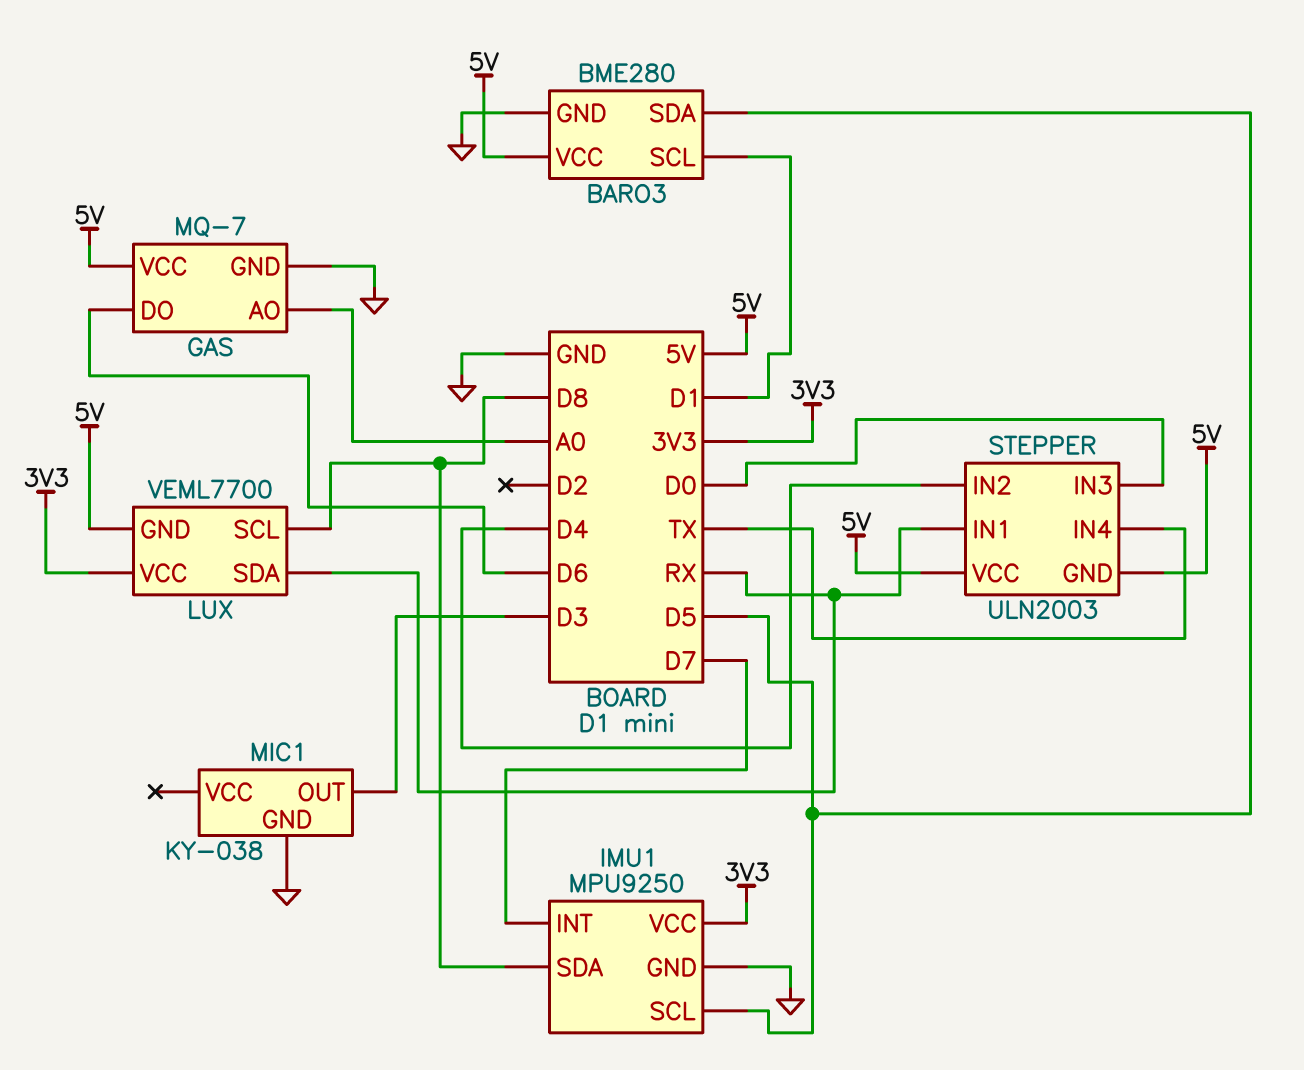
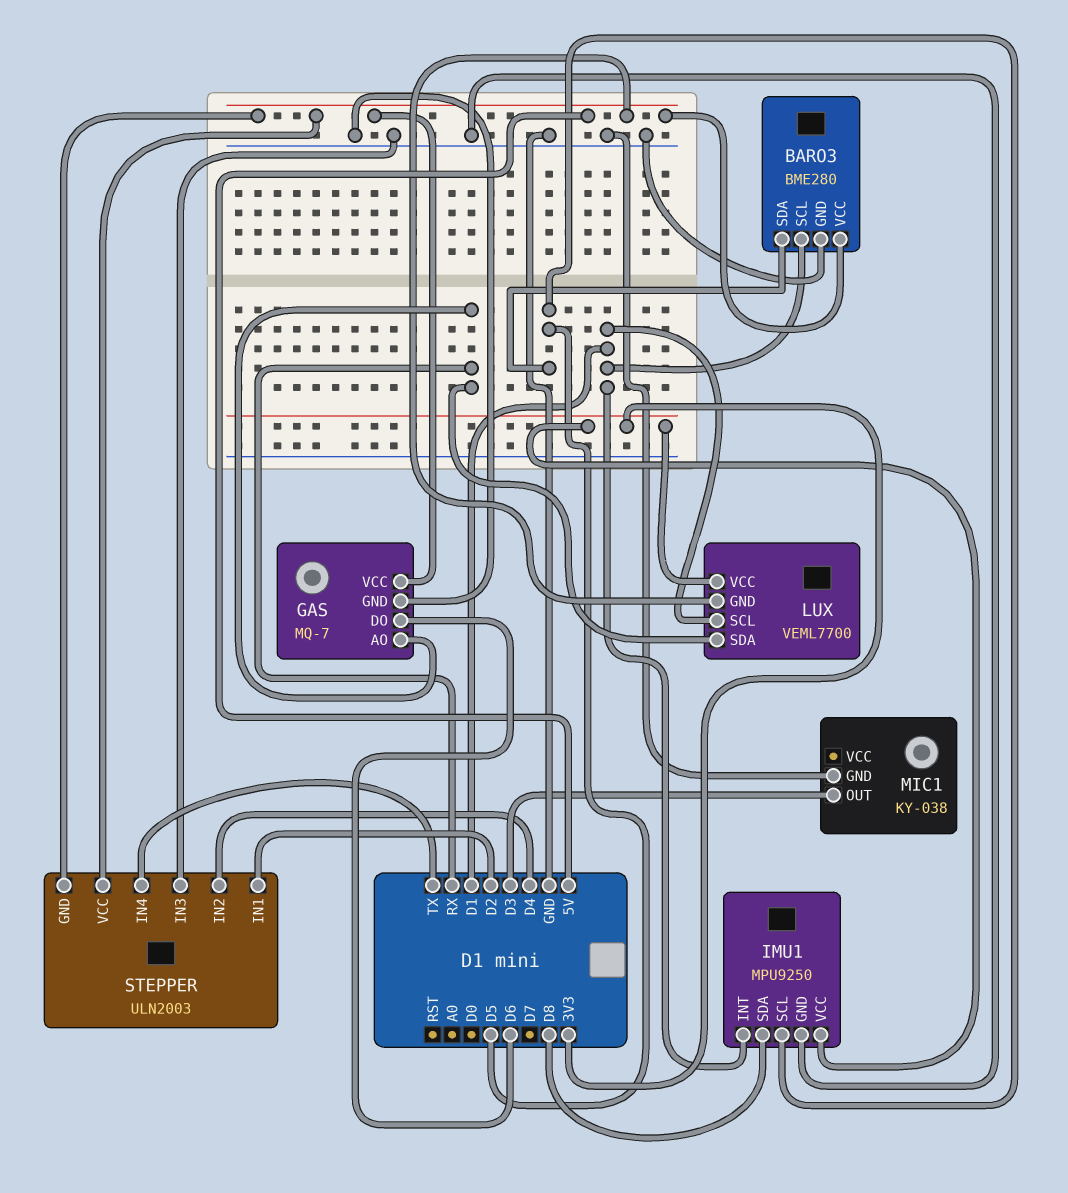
GAS pin AO: A0 -> RX
IMU1 pin INT: D7 -> D1
LUX pin SCL: D8 -> D1
STEPPER pin IN1: RX -> D2
STEPPER pin IN3: D0 -> GND

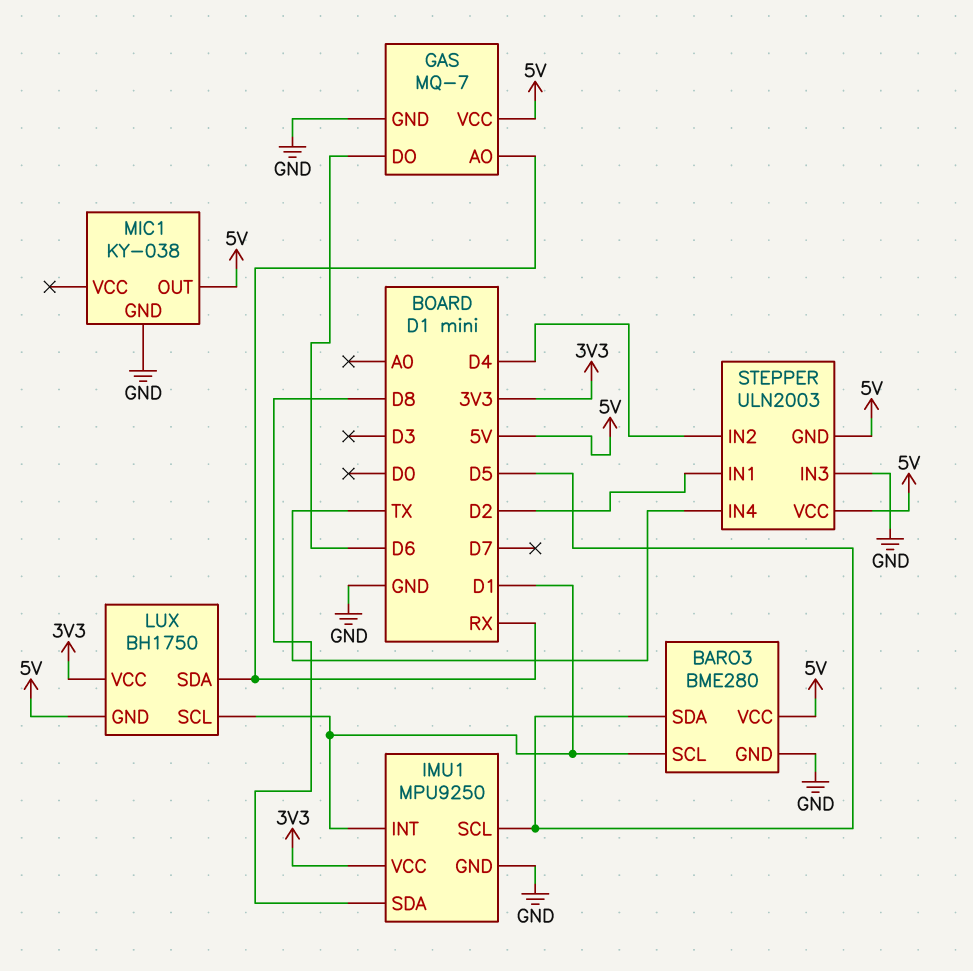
LUX: VEML7700 -> BH1750
MIC1 pin OUT: D3 -> 5V

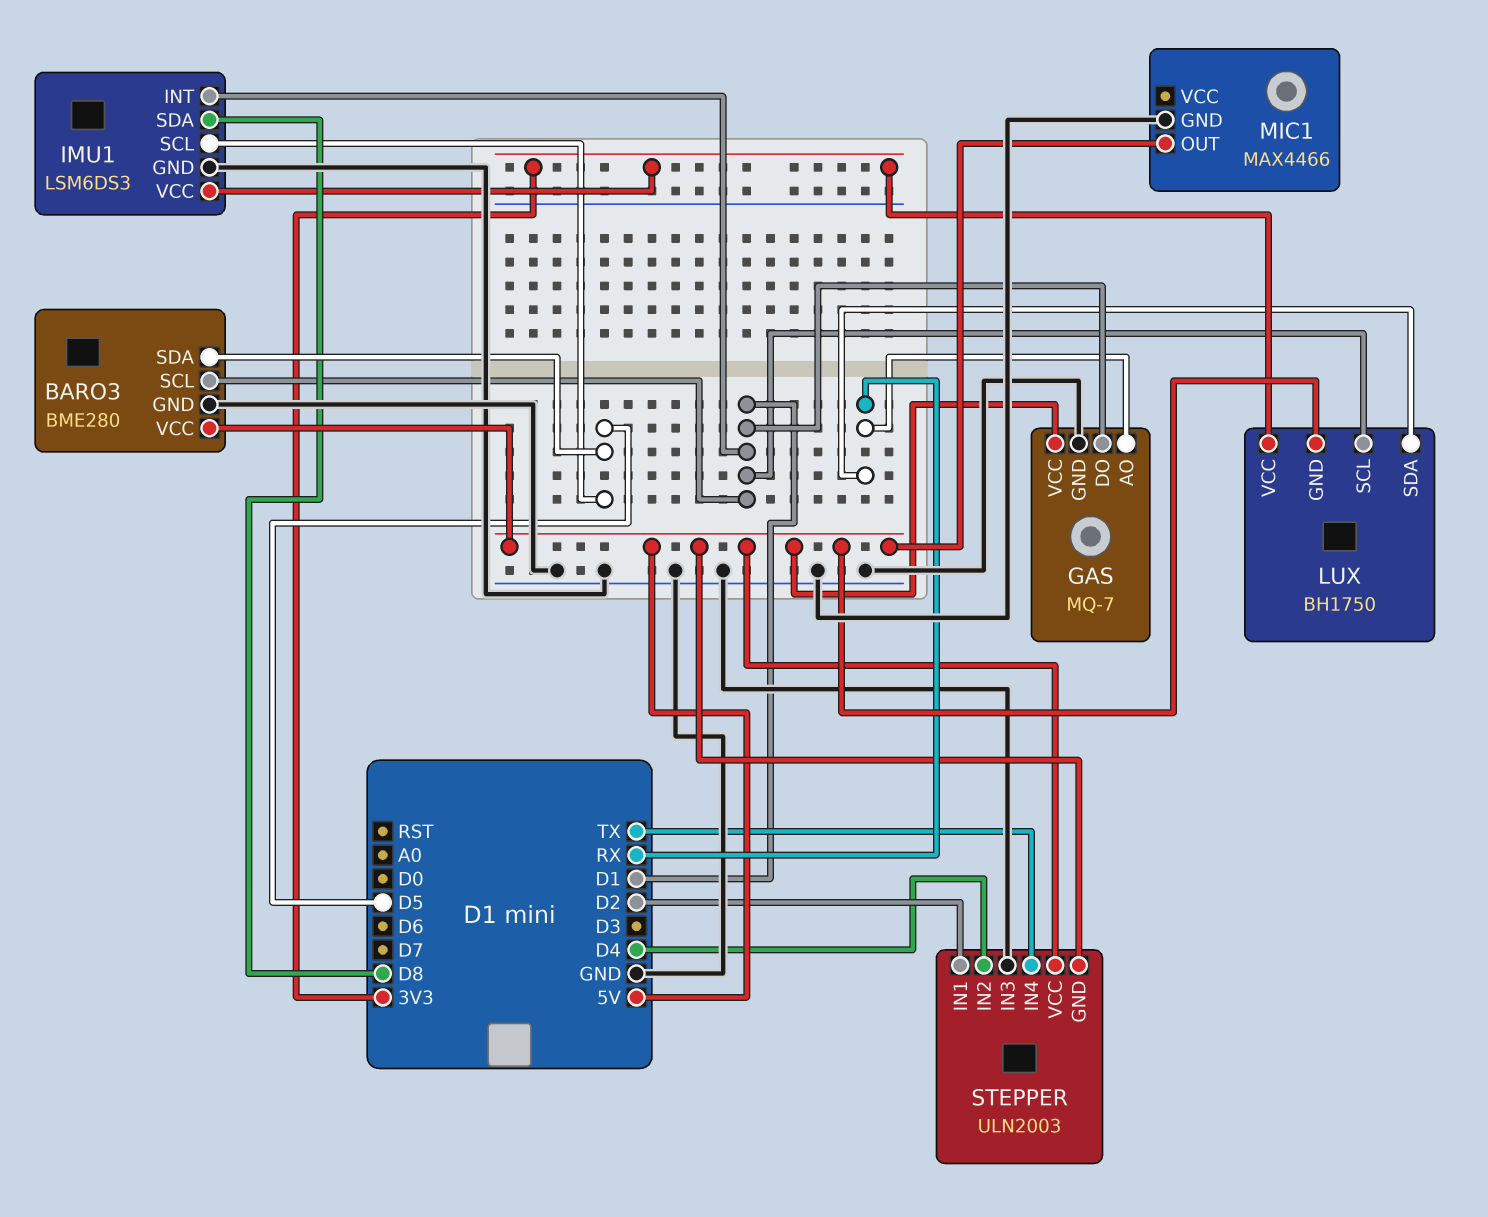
GAS pin DO: D6 -> D1
IMU1: MPU9250 -> LSM6DS3
MIC1: KY-038 -> MAX4466

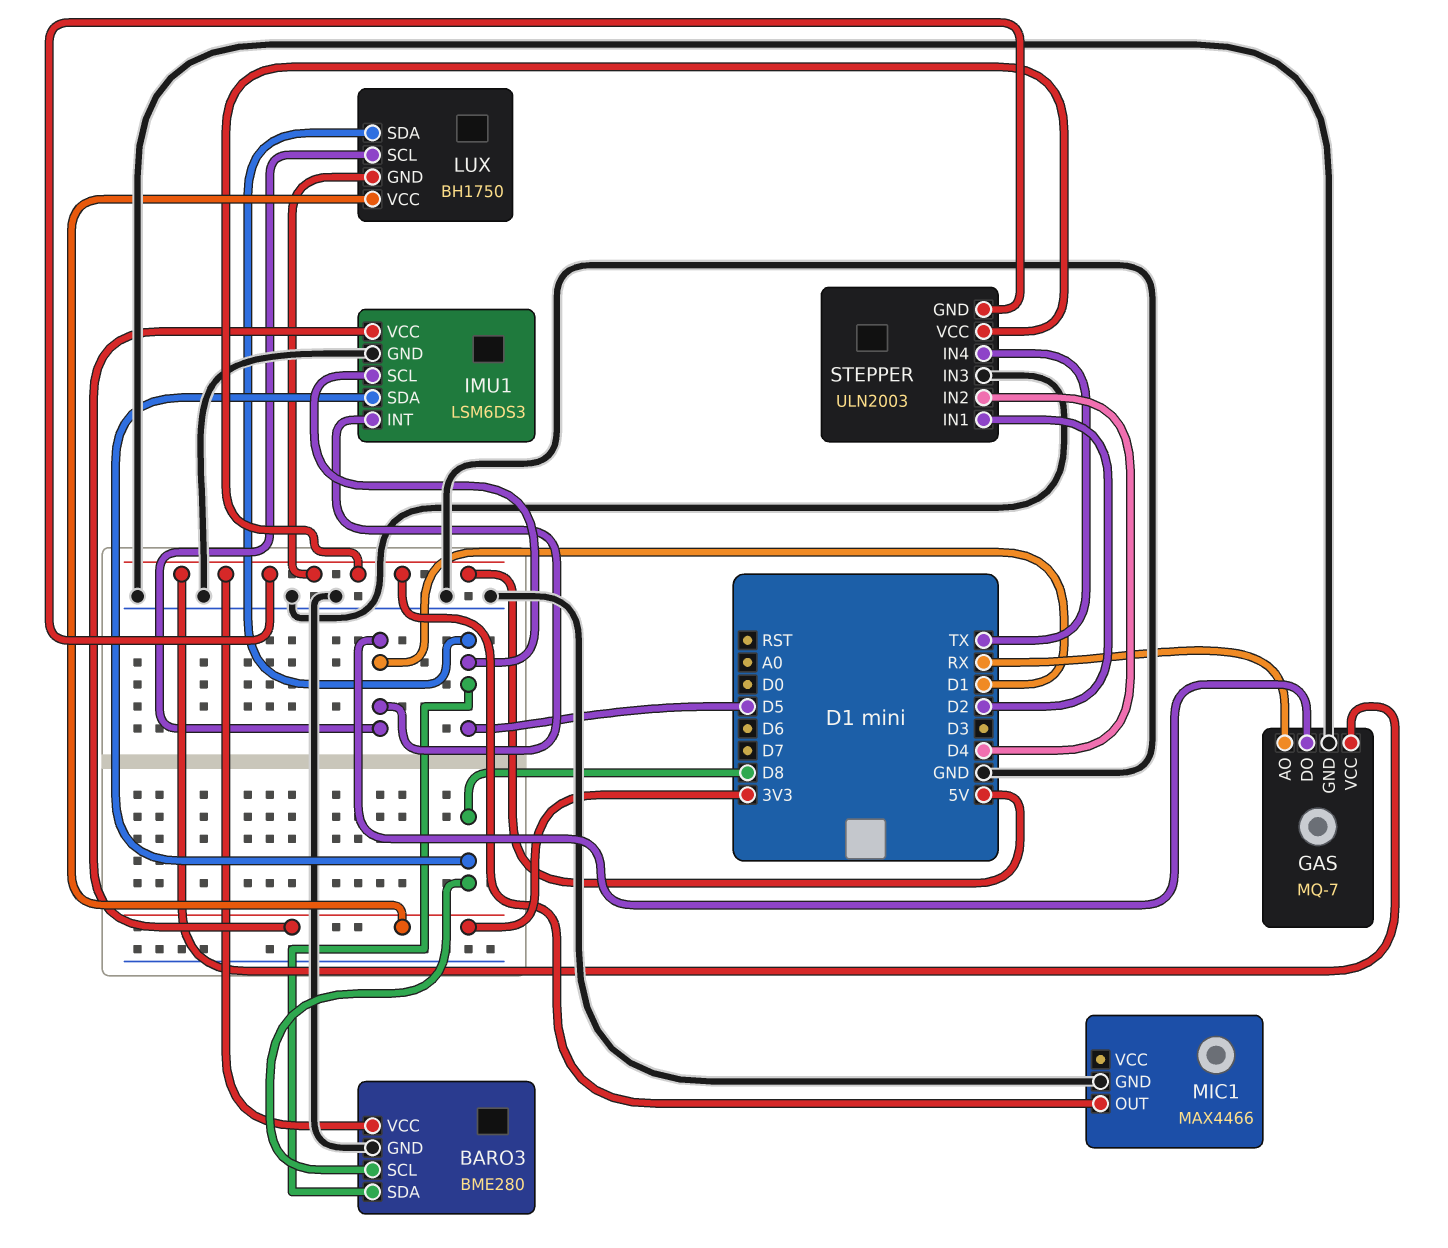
BARO3 pin SCL: D1 -> D8
LUX pin SDA: RX -> D5

